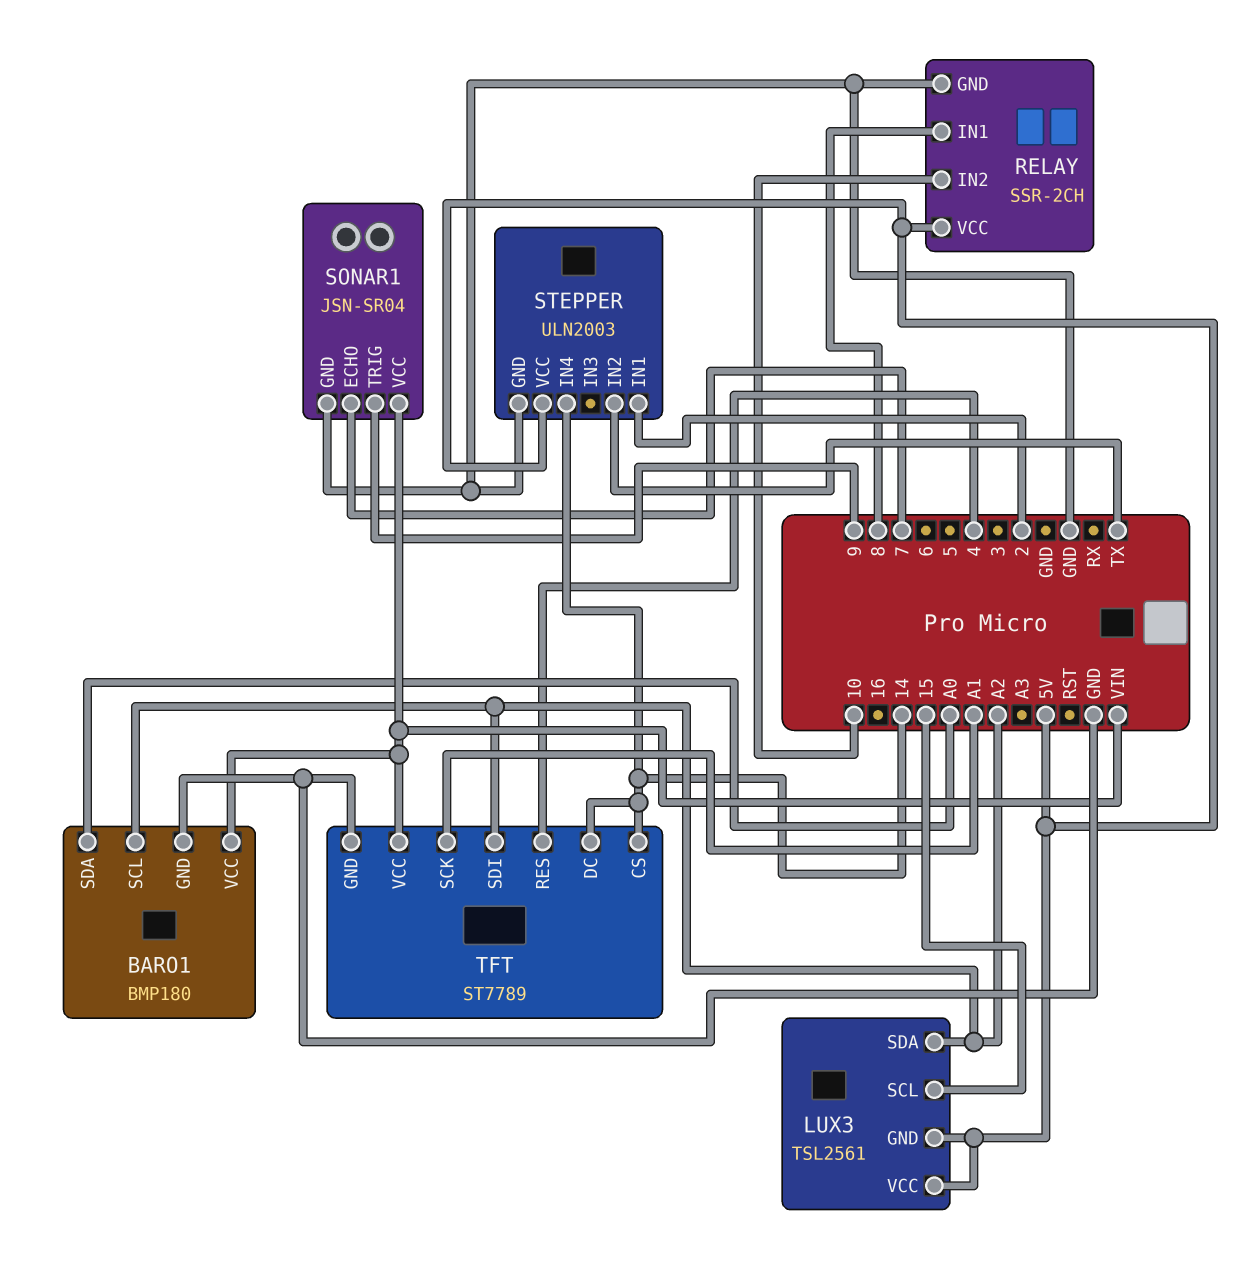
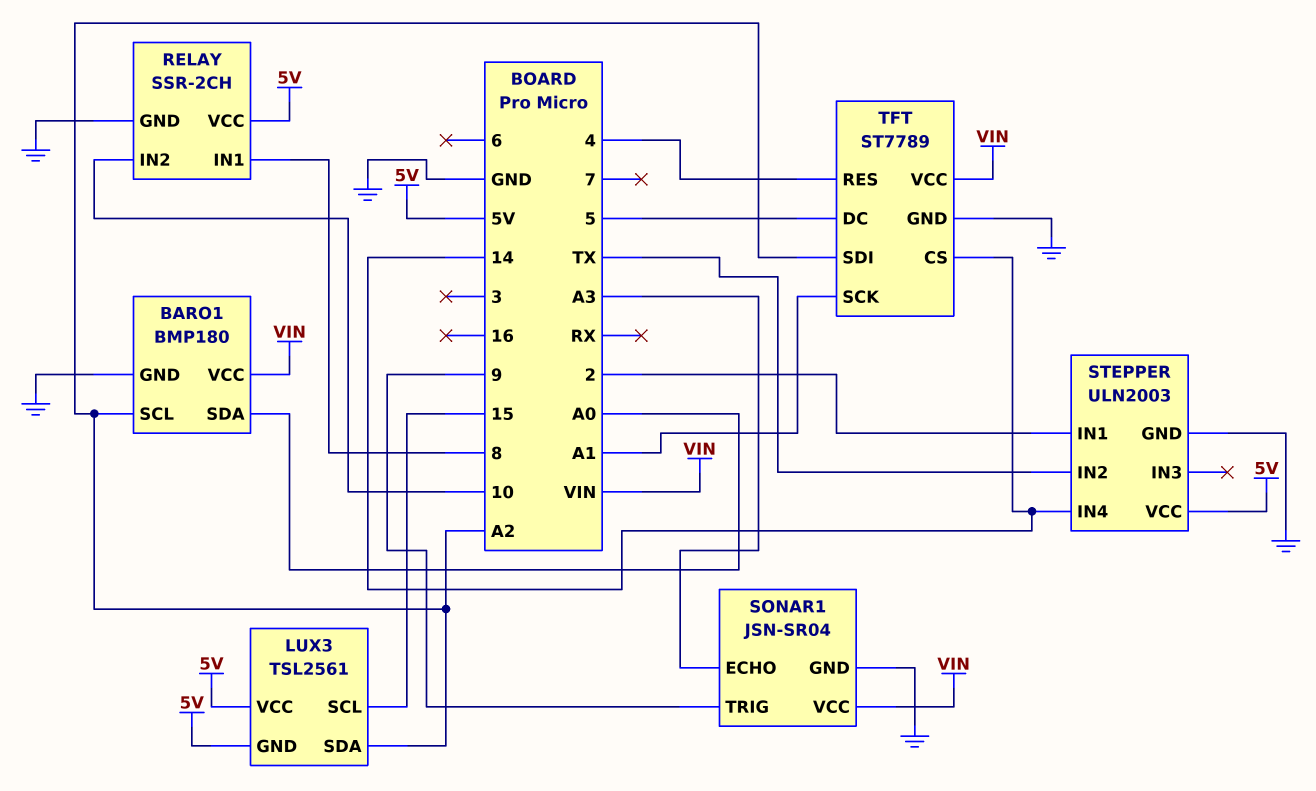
SONAR1 pin ECHO: 7 -> A3
TFT pin DC: 14 -> 5

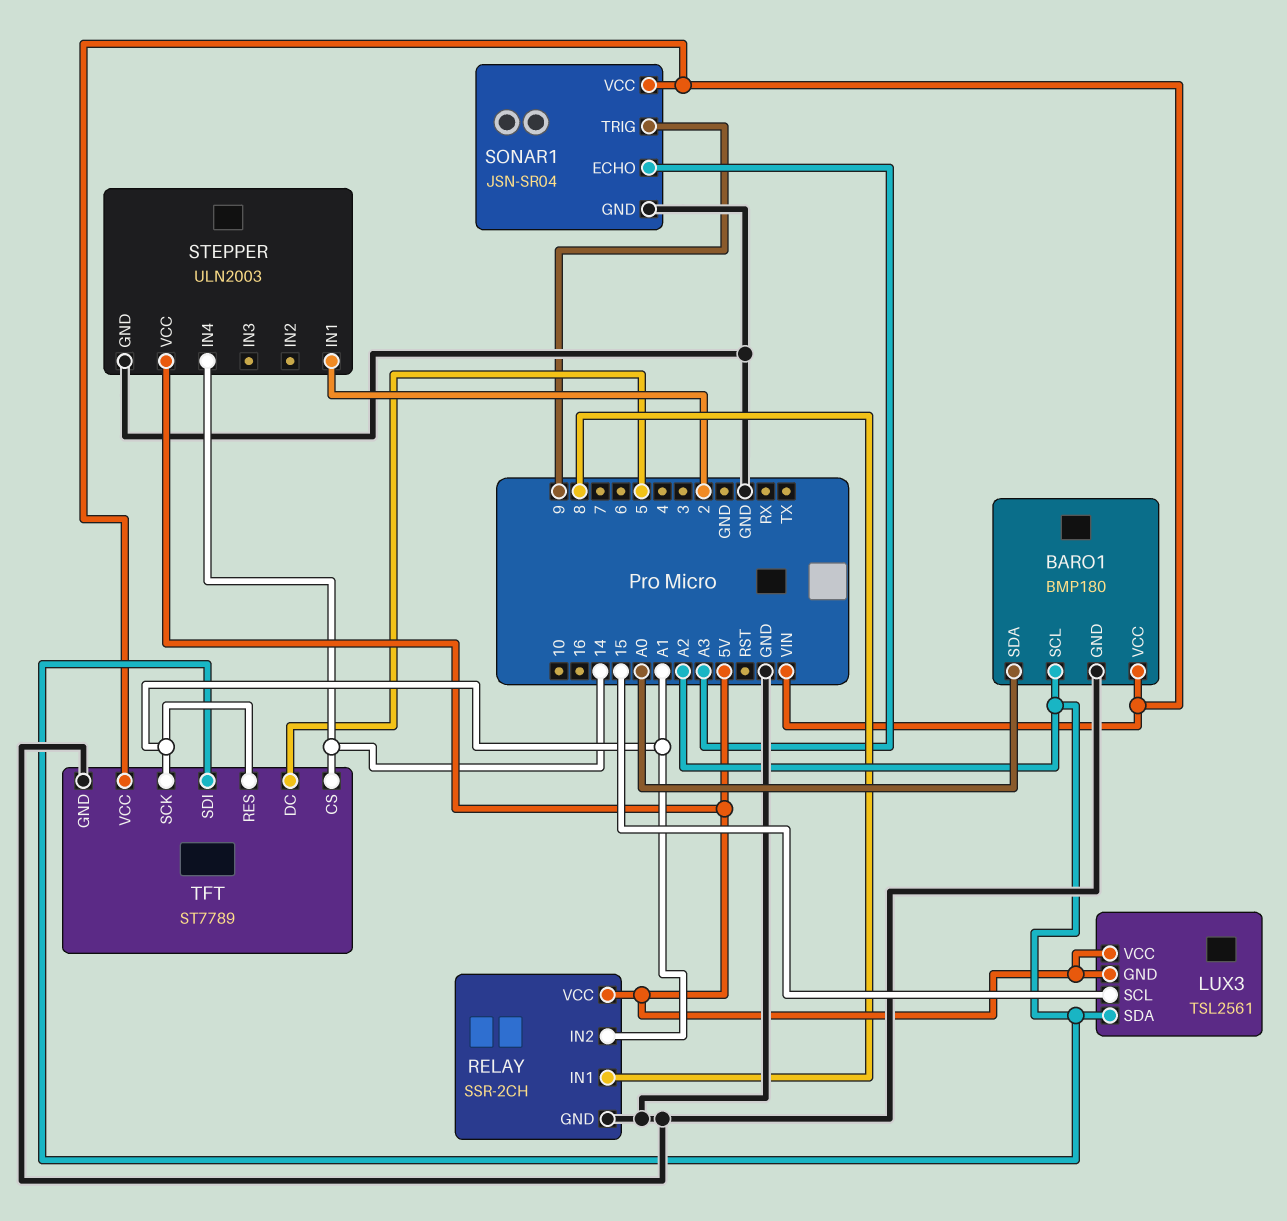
RELAY pin IN2: 10 -> A1
STEPPER pin IN2: TX -> none
TFT pin RES: 4 -> A1

